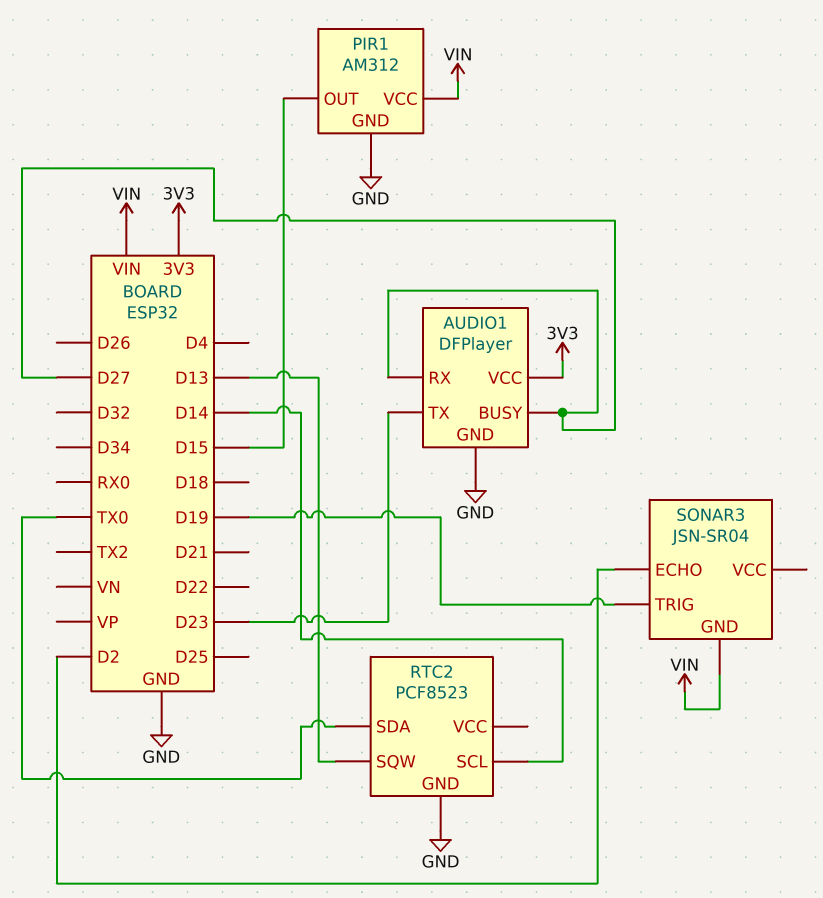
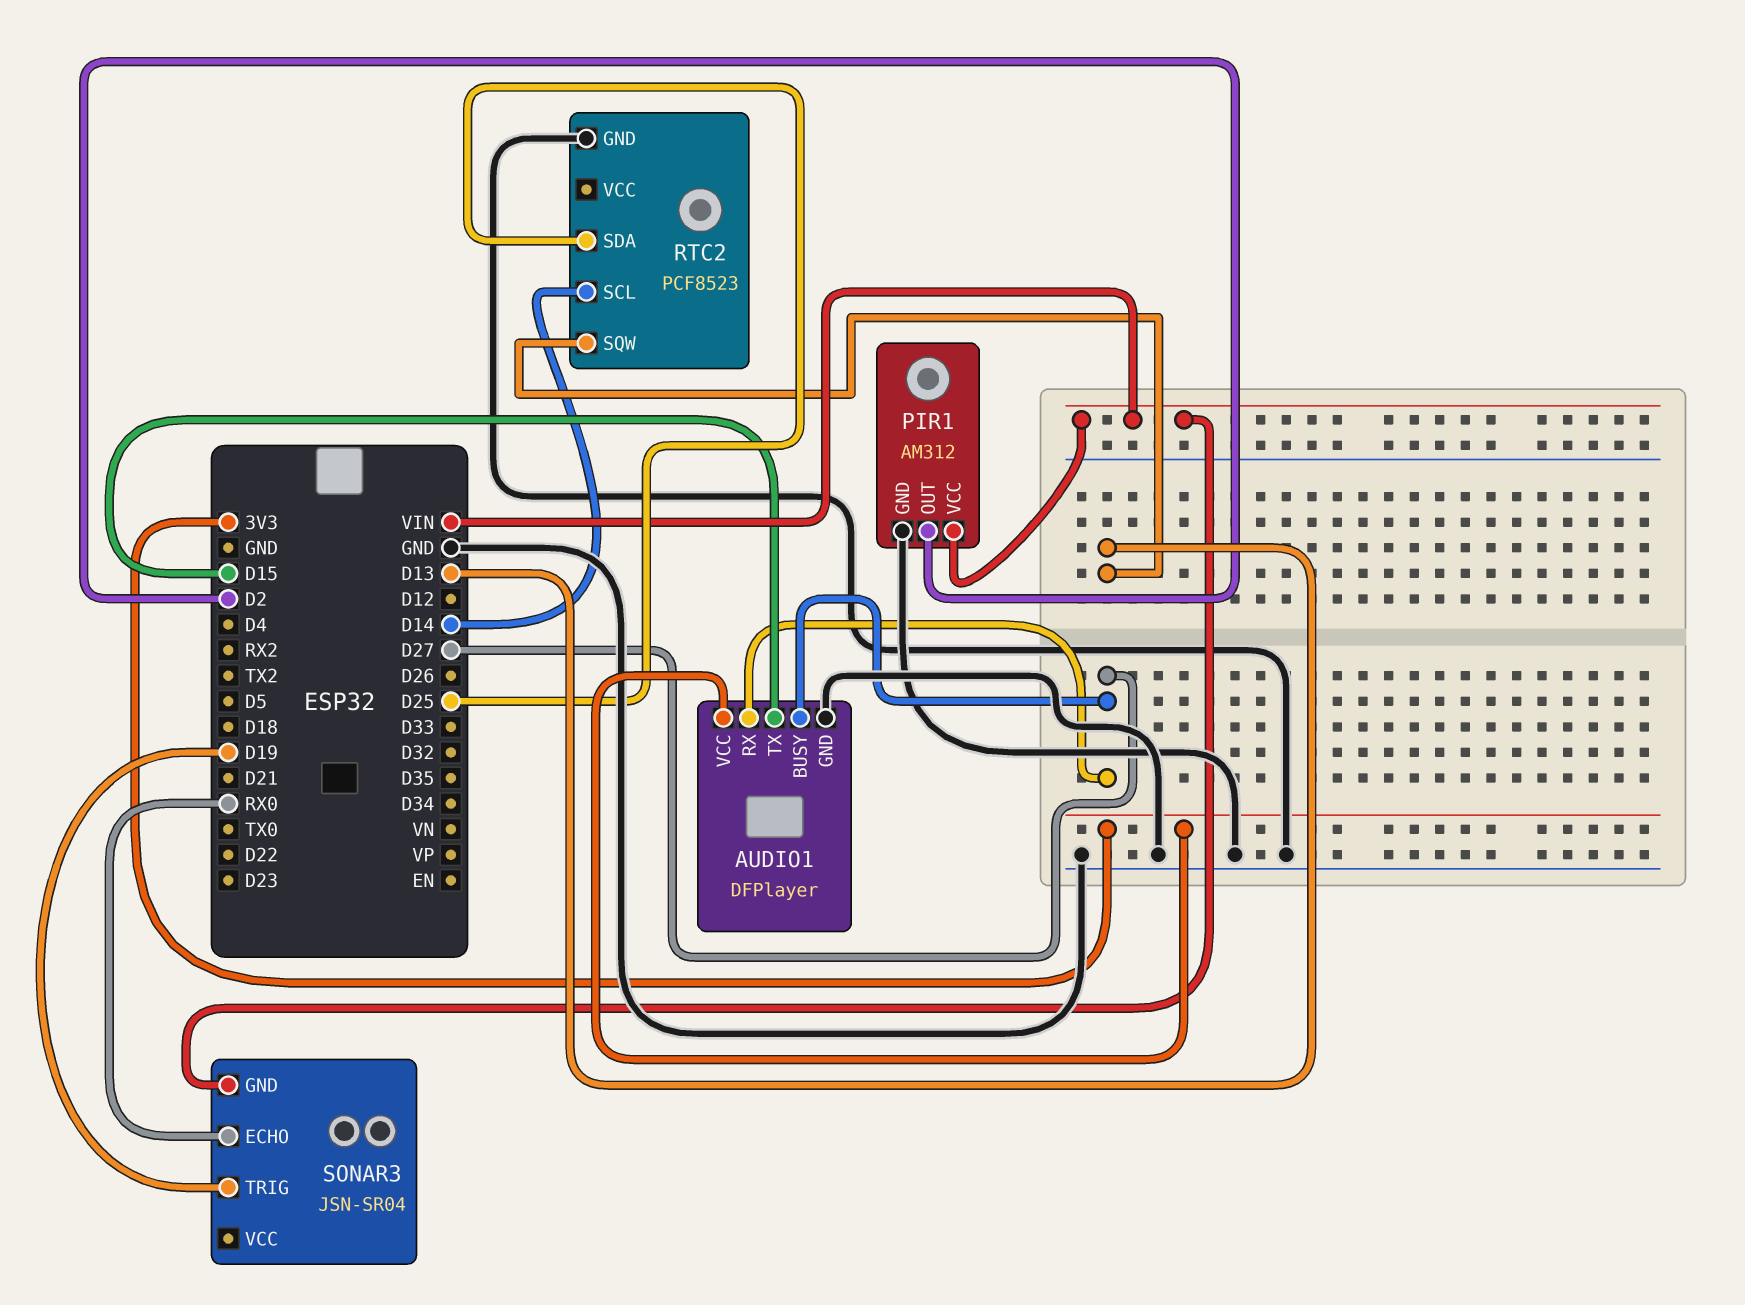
AUDIO1 pin TX: D23 -> D15
PIR1 pin OUT: D15 -> D2
RTC2 pin SDA: TX0 -> D25
SONAR3 pin ECHO: D2 -> RX0

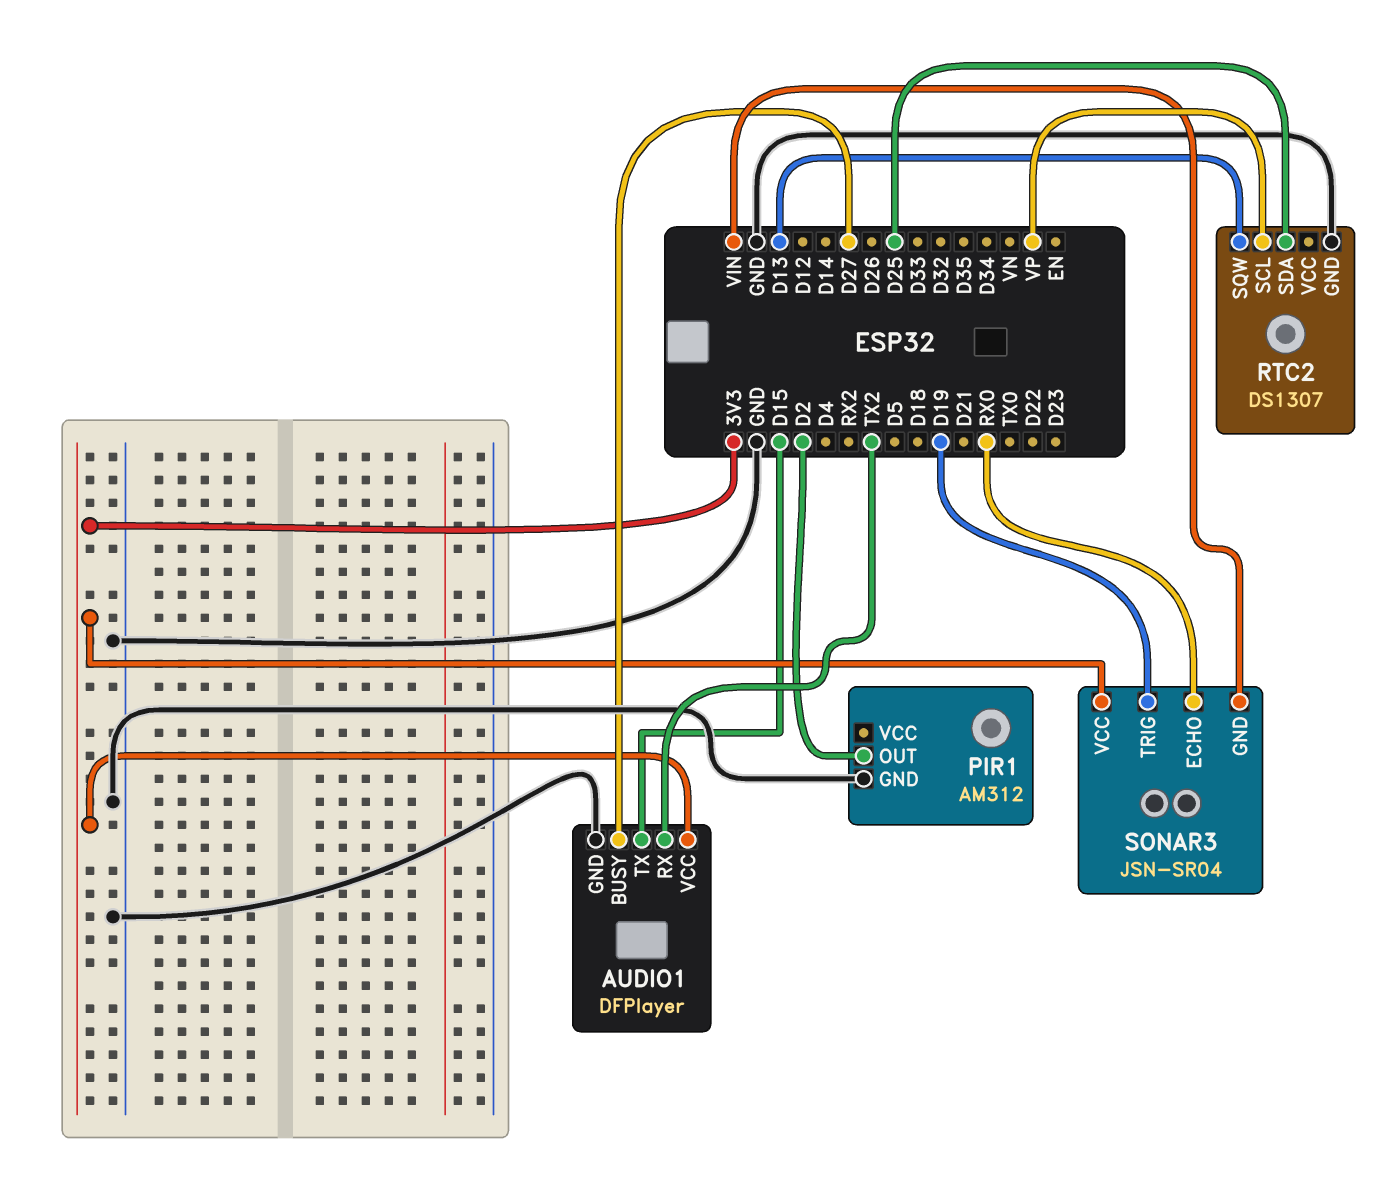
AUDIO1 pin RX: D27 -> TX2
PIR1 pin VCC: VIN -> none
RTC2: PCF8523 -> DS1307
RTC2 pin SCL: D14 -> VP
SONAR3 pin VCC: none -> 3V3

